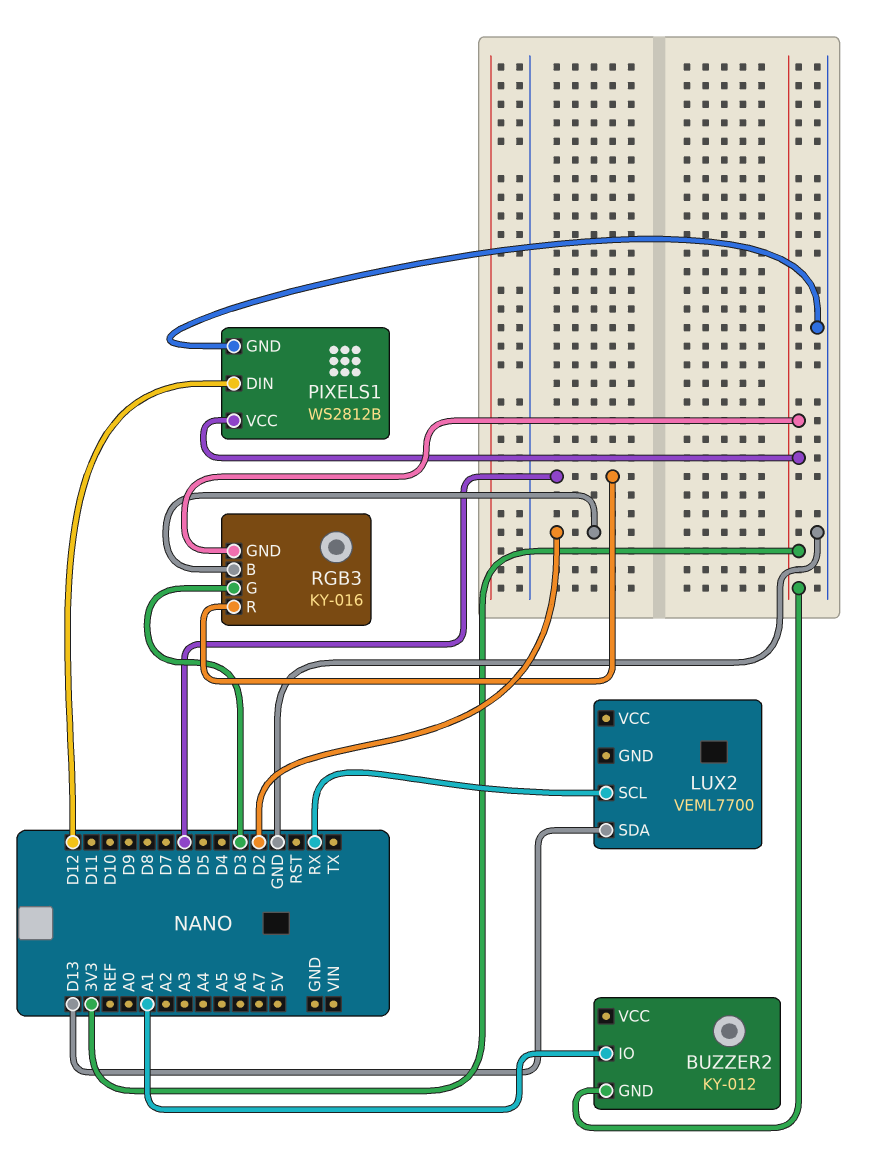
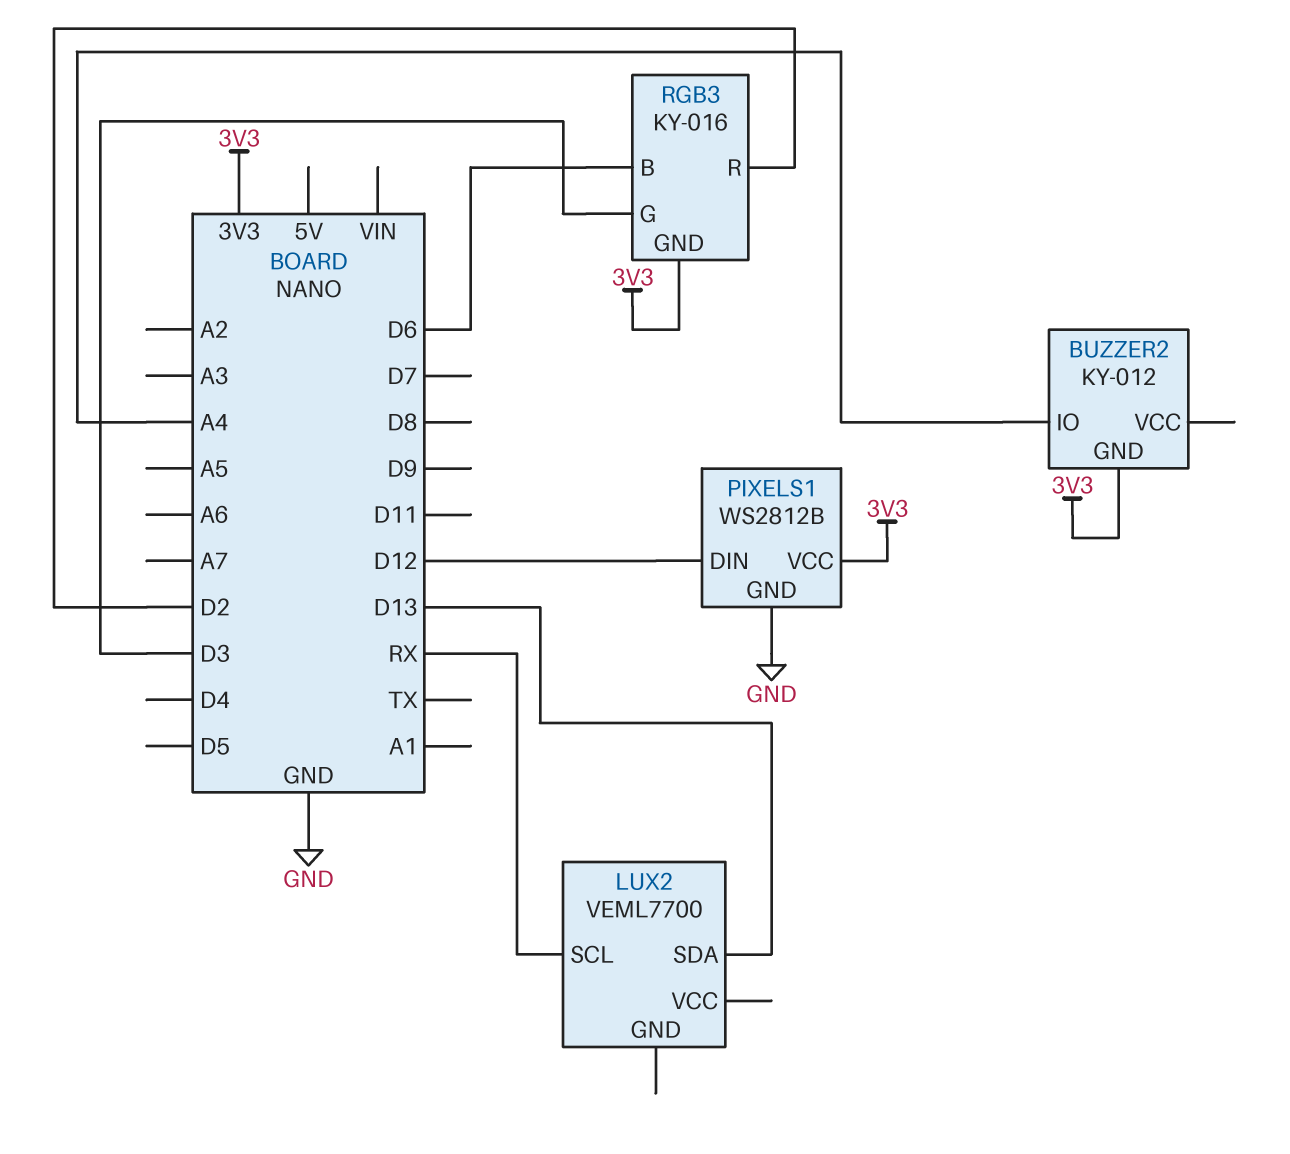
BUZZER2 pin IO: A1 -> A4
RGB3 pin B: D2 -> D6
RGB3 pin R: D6 -> D2

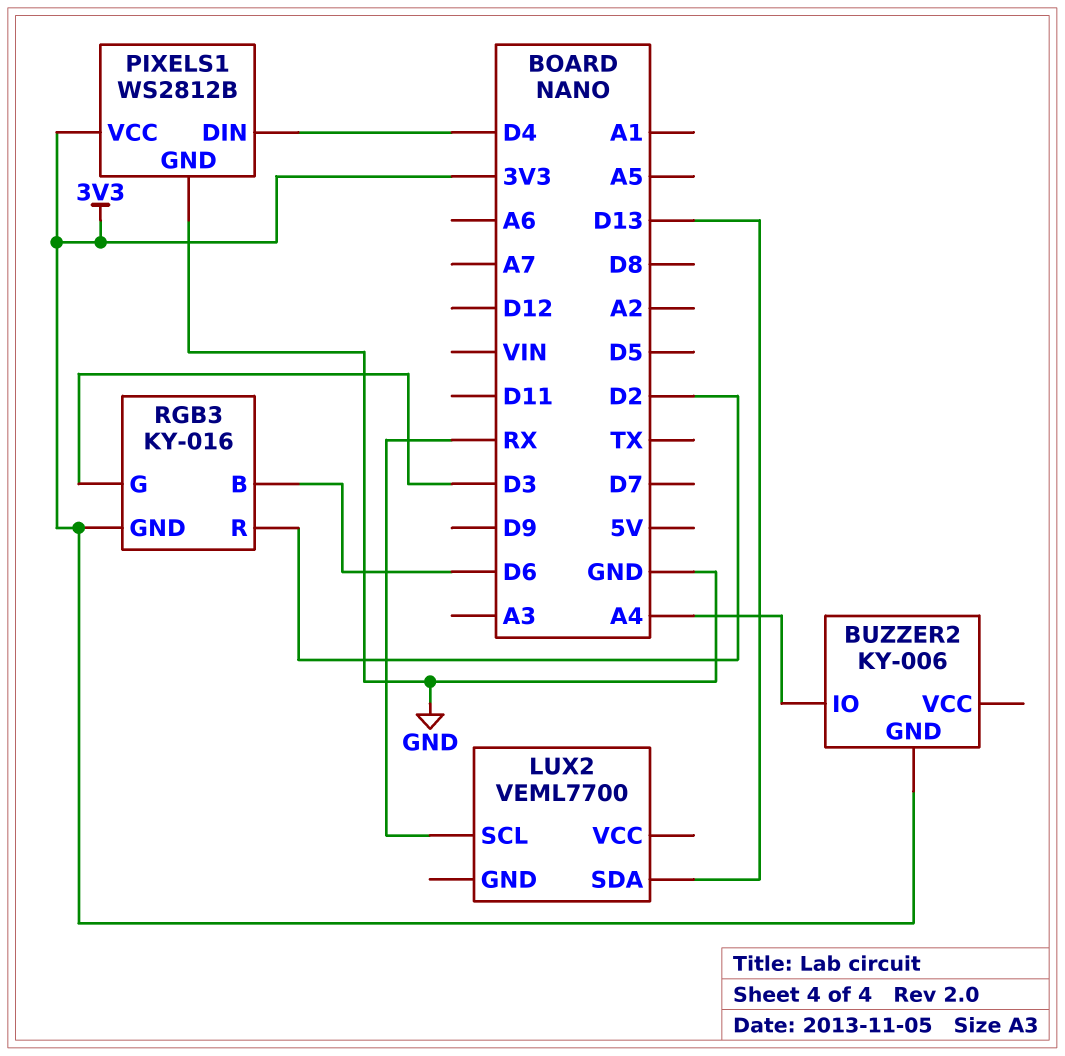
BUZZER2: KY-012 -> KY-006
PIXELS1 pin DIN: D12 -> D4

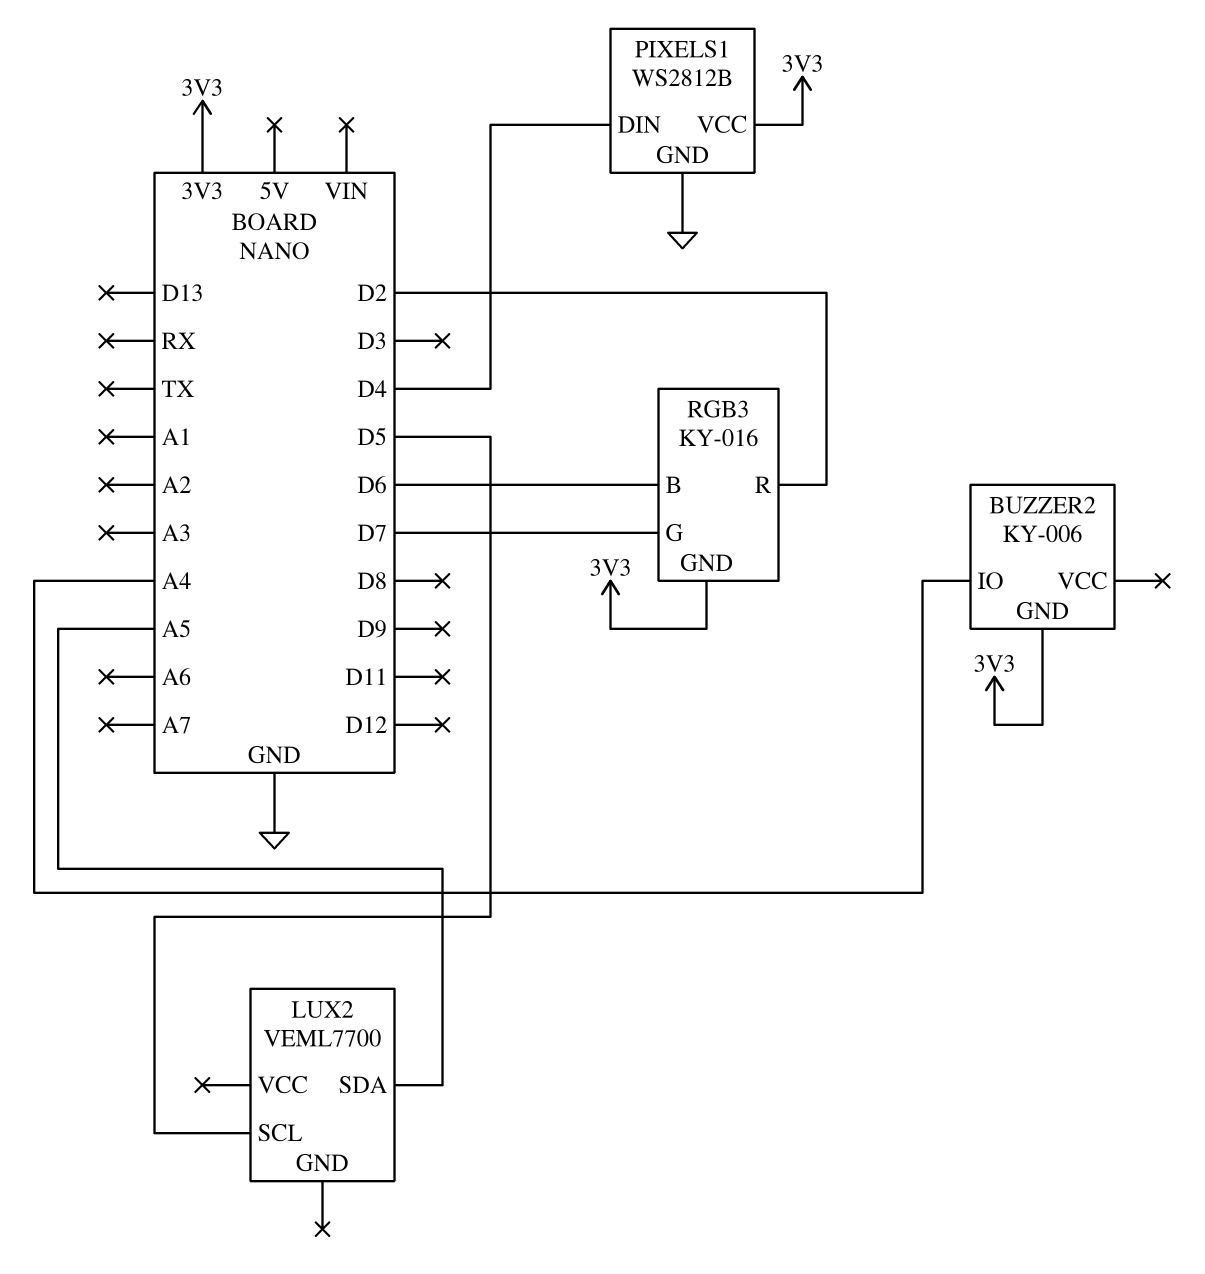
LUX2 pin SCL: RX -> D5
LUX2 pin SDA: D13 -> A5
RGB3 pin G: D3 -> D7

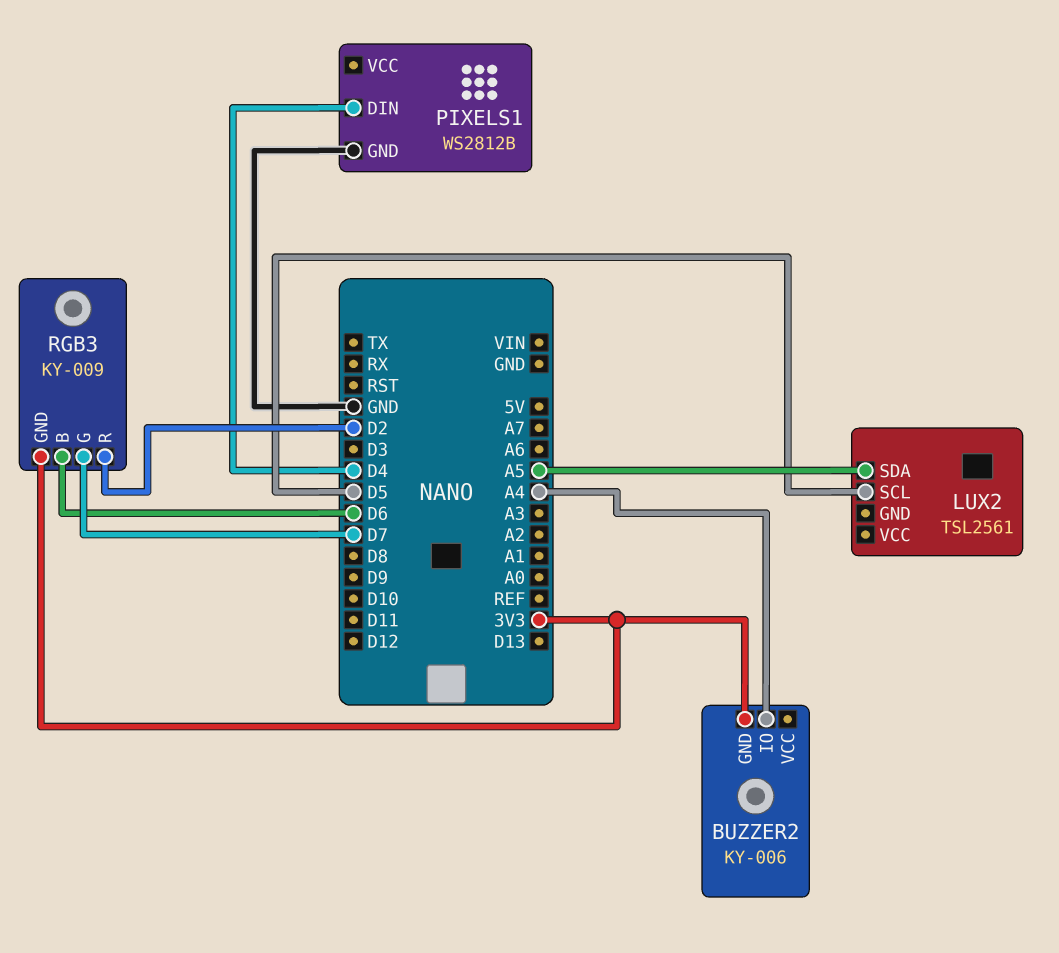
LUX2: VEML7700 -> TSL2561
PIXELS1 pin VCC: 3V3 -> none
RGB3: KY-016 -> KY-009

